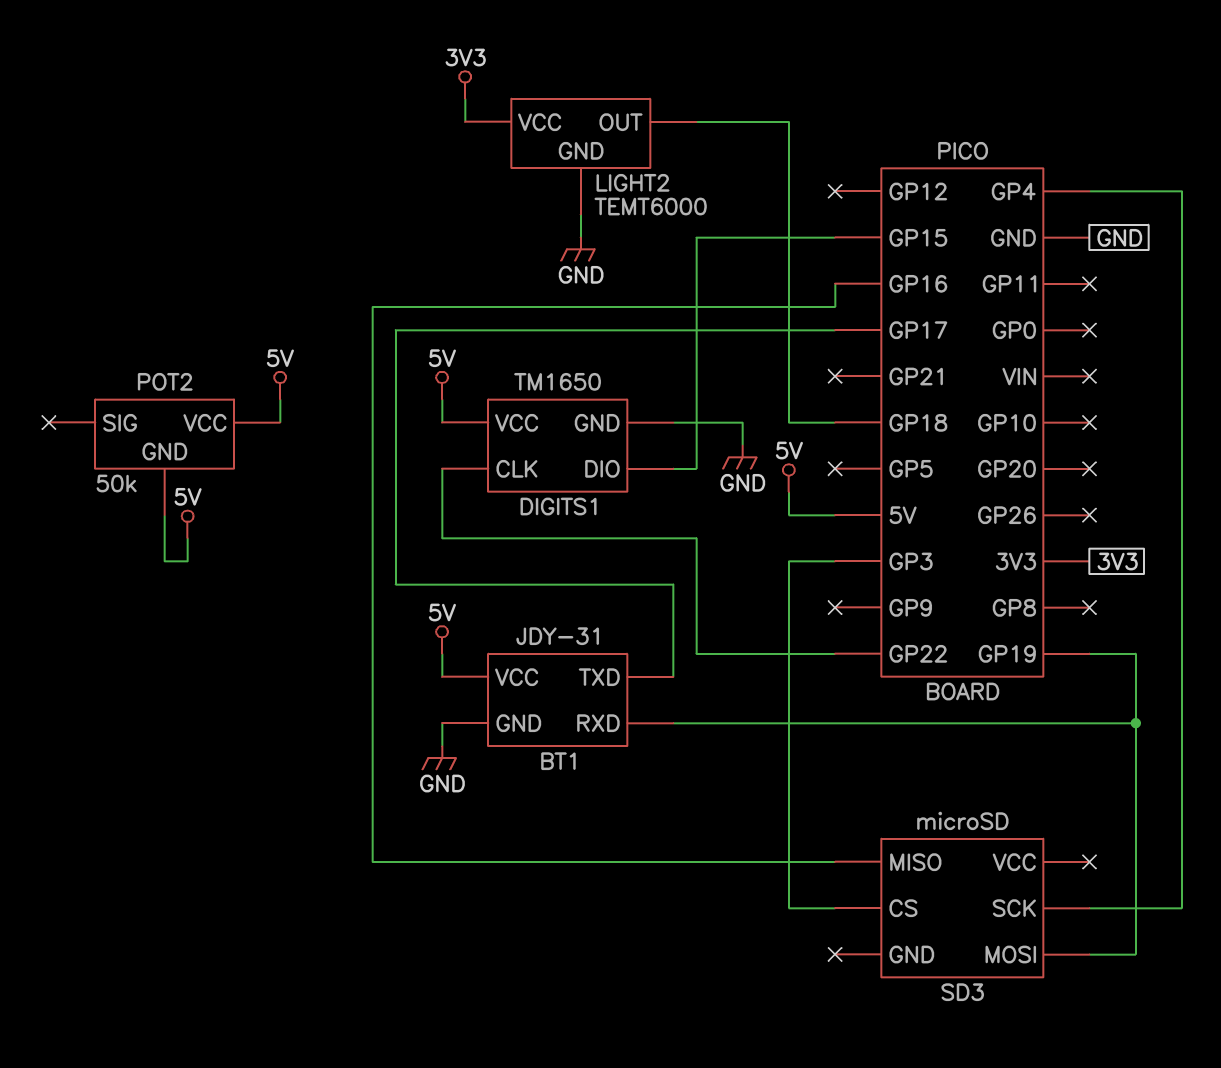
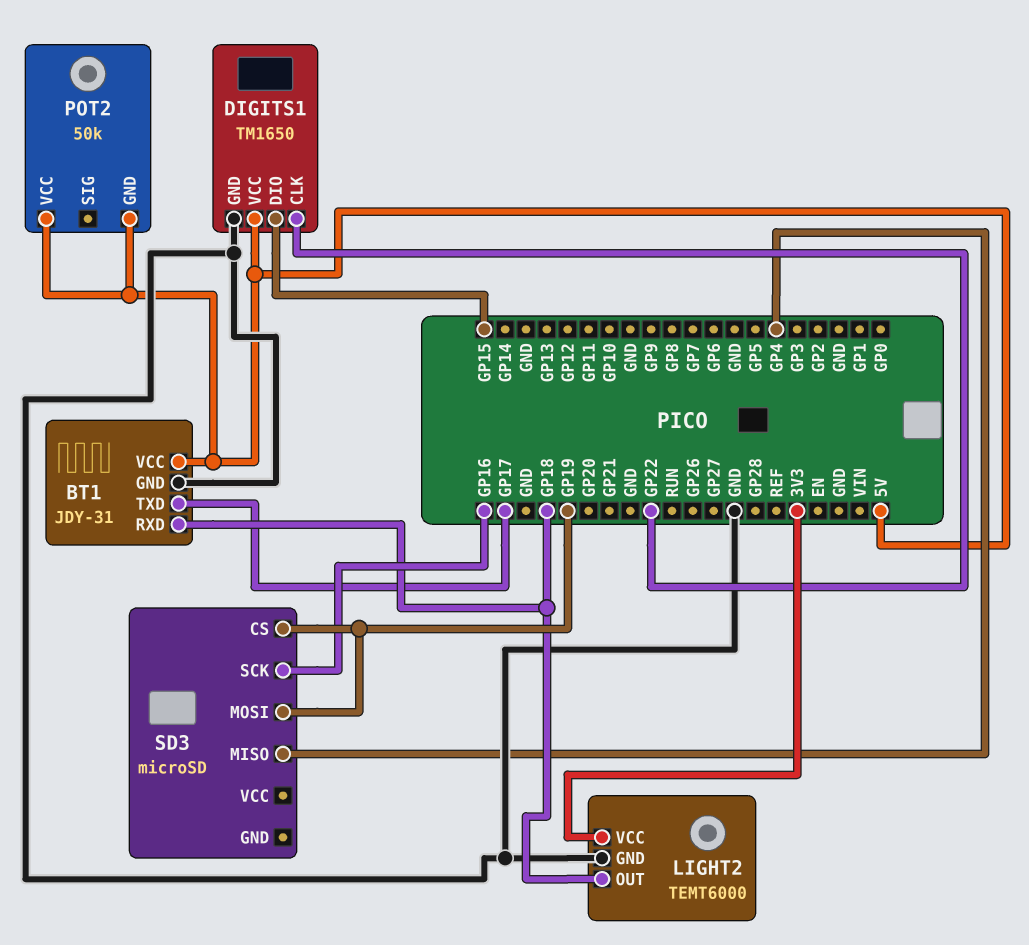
BT1 pin RXD: GP19 -> GP18
SD3 pin CS: GP3 -> GP19
SD3 pin MISO: GP16 -> GP4
SD3 pin SCK: GP4 -> GP16

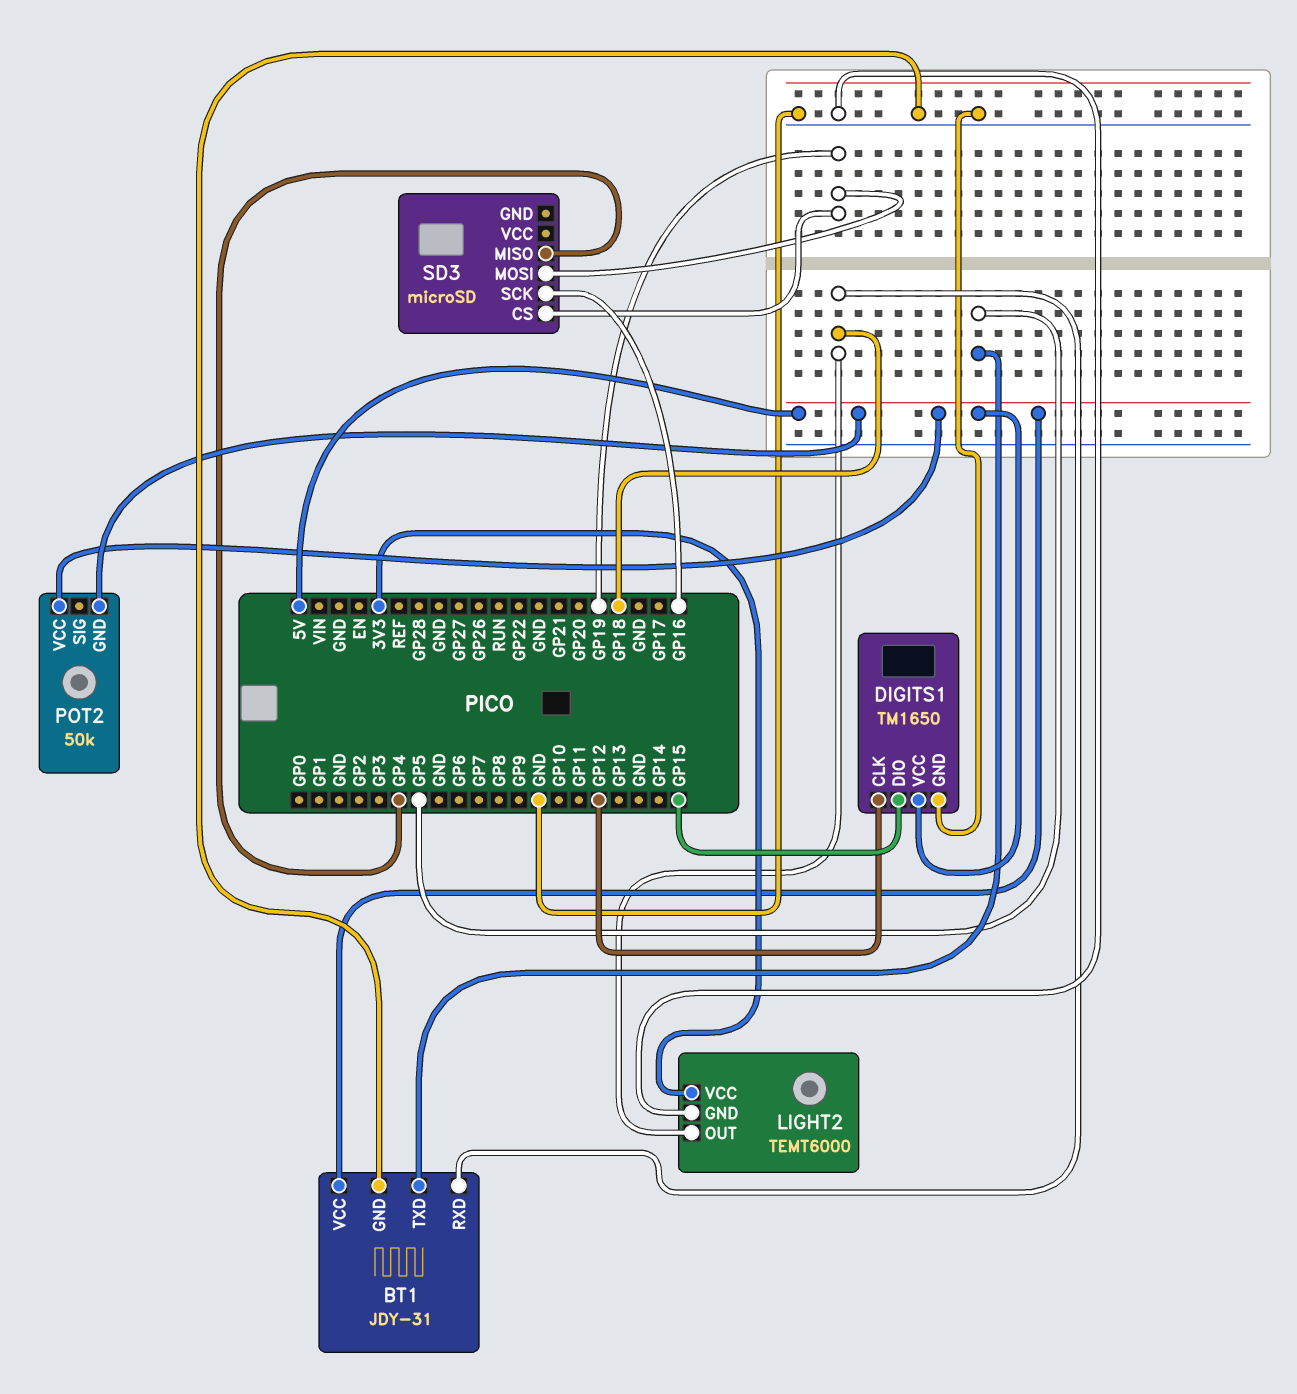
BT1 pin TXD: GP17 -> GP5
DIGITS1 pin CLK: GP22 -> GP12

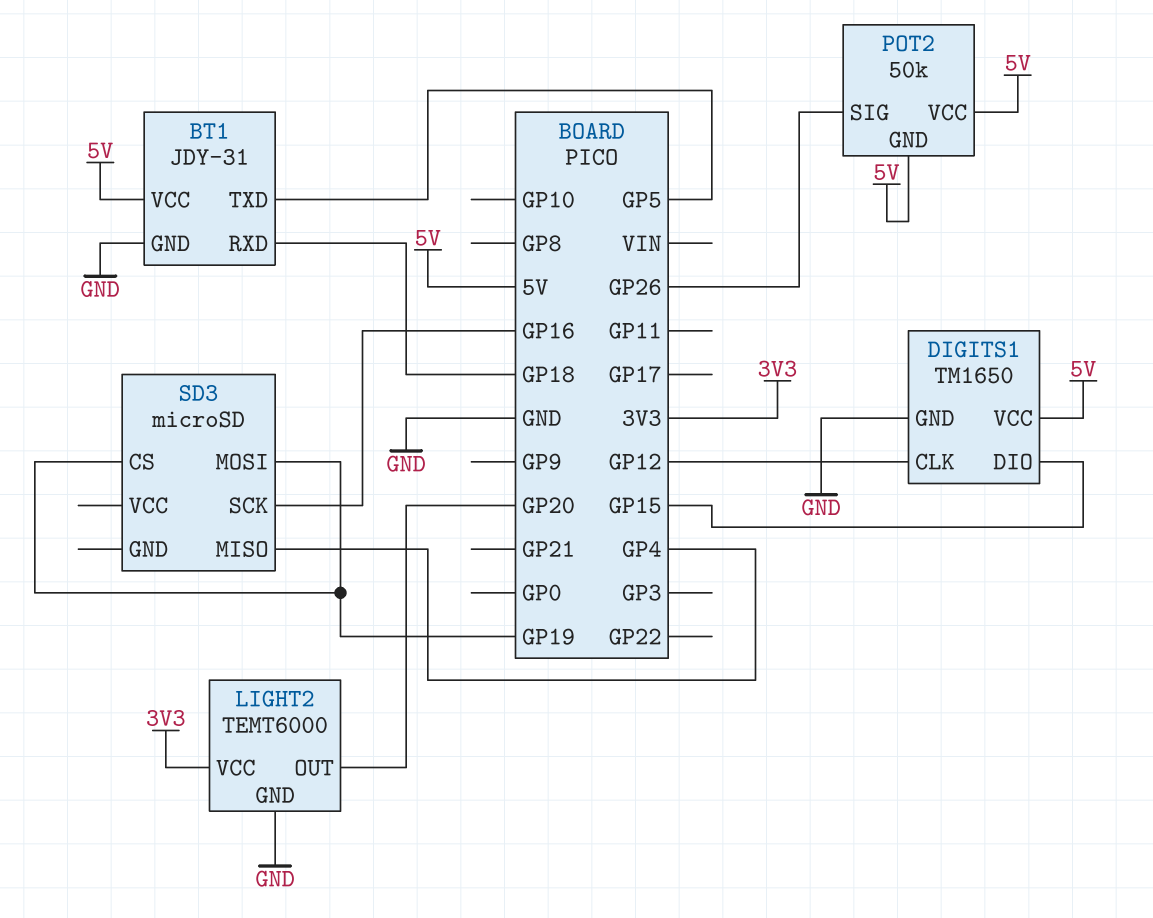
LIGHT2 pin OUT: GP18 -> GP20
POT2 pin SIG: none -> GP26

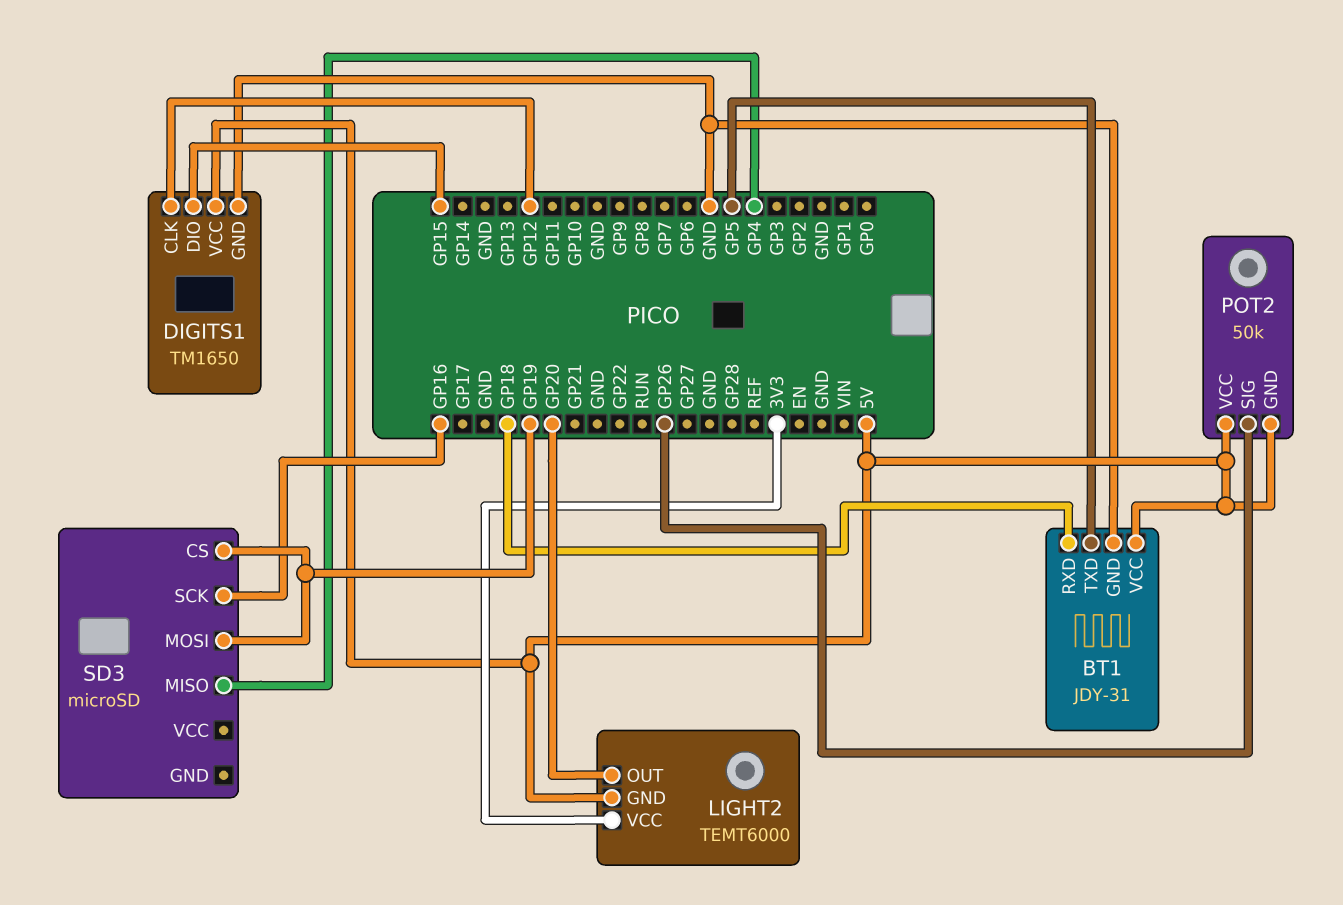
LIGHT2 pin GND: GND -> 5V

